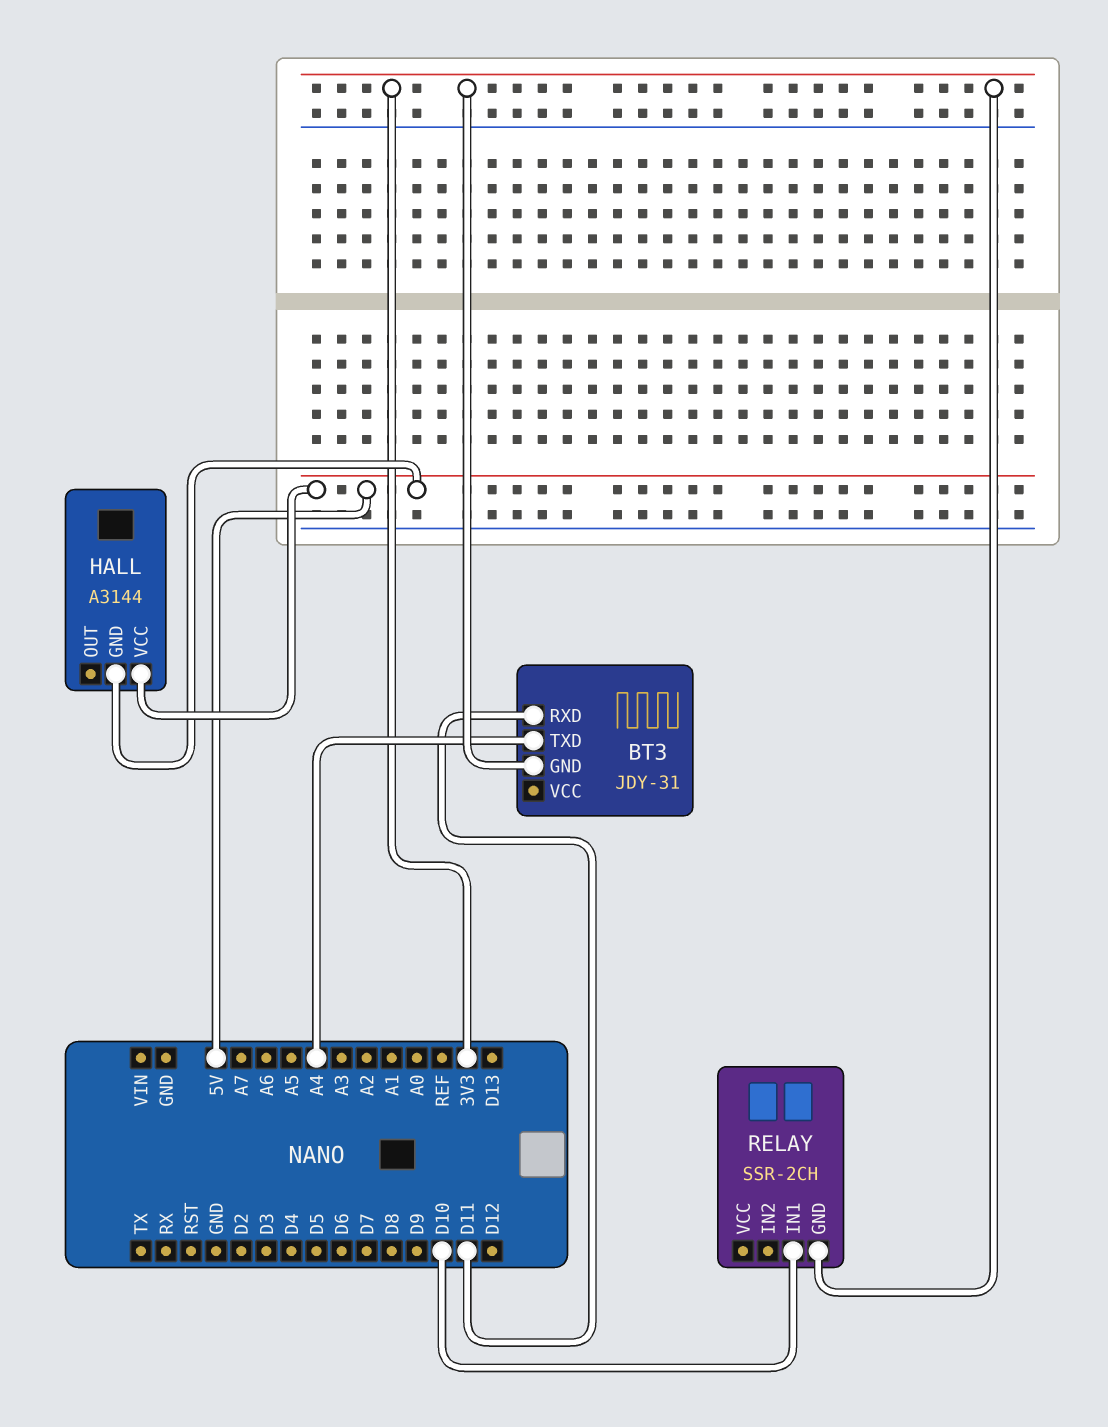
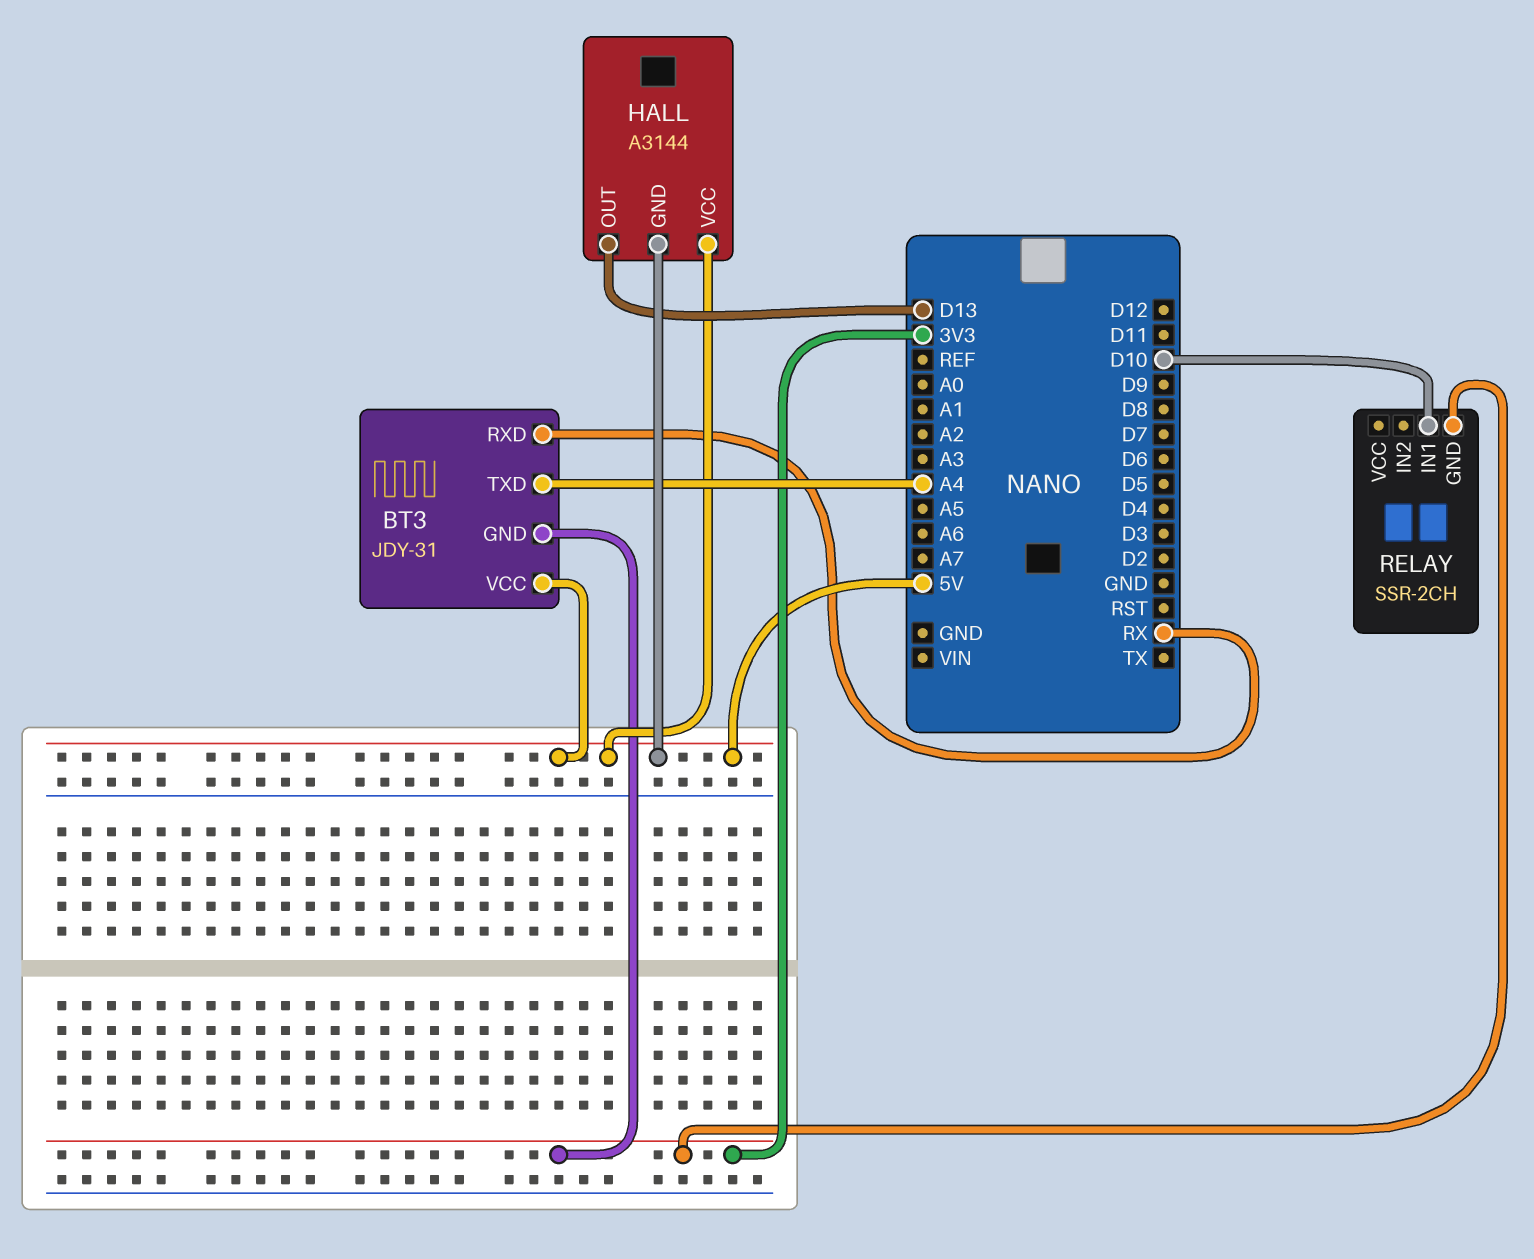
BT3 pin RXD: D11 -> RX
BT3 pin VCC: none -> 5V
HALL pin OUT: none -> D13

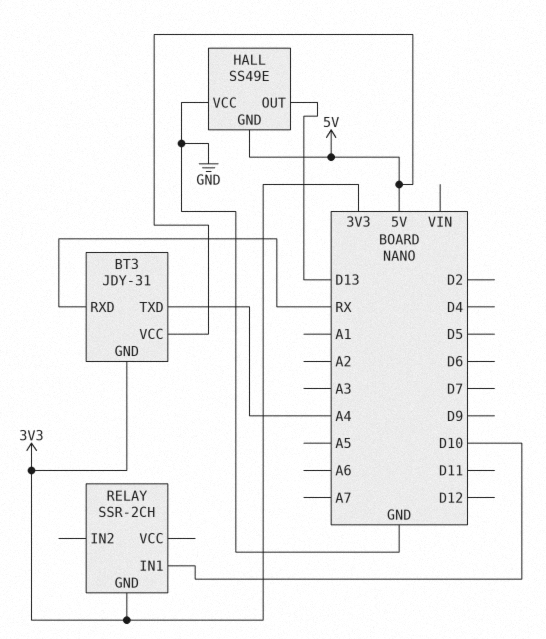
HALL: A3144 -> SS49E
HALL pin VCC: 5V -> GND

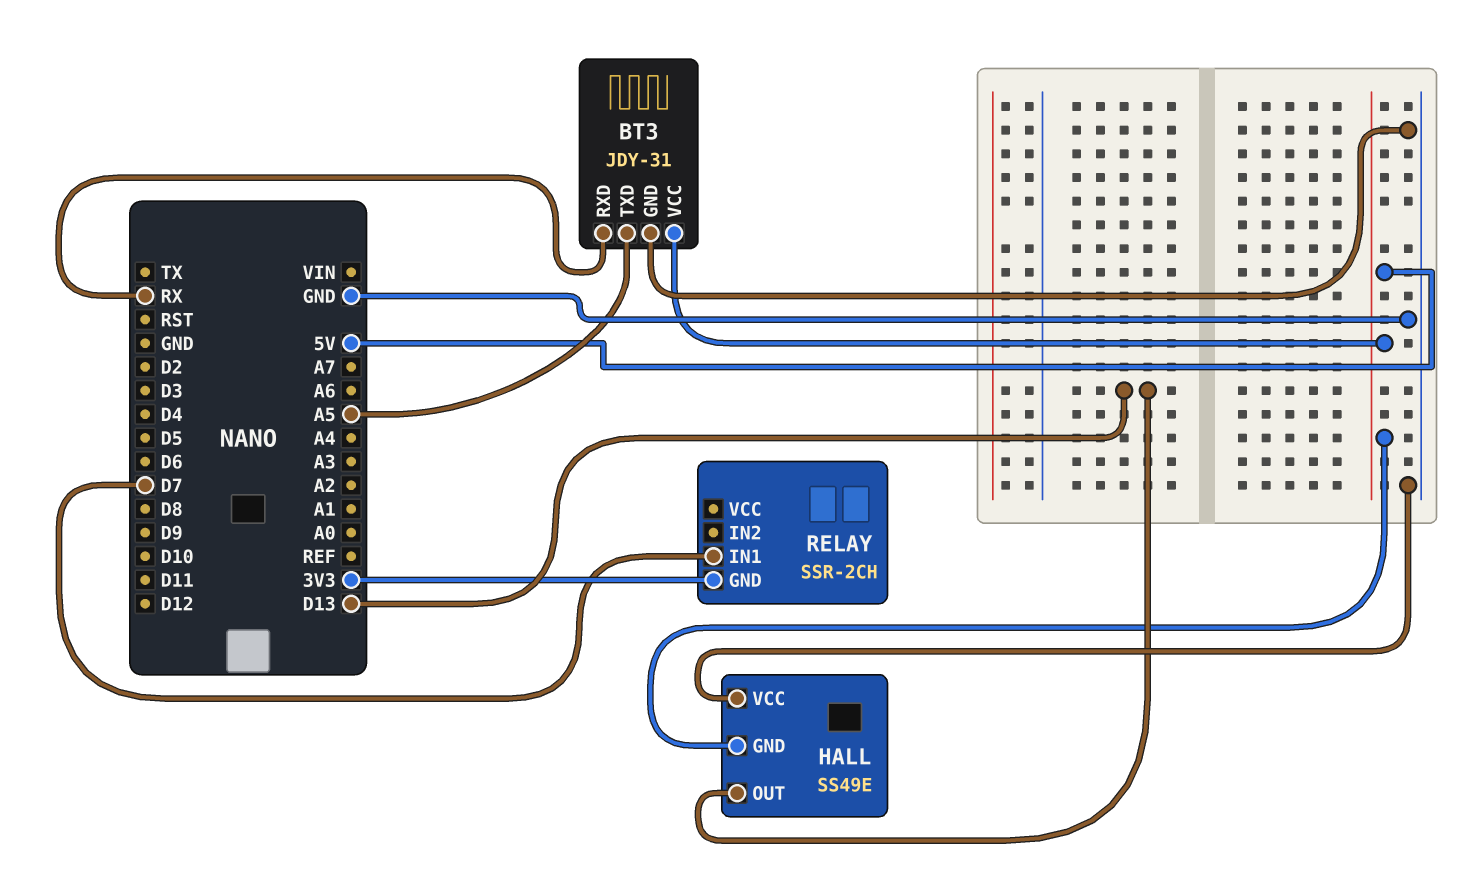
BT3 pin GND: 3V3 -> GND
BT3 pin TXD: A4 -> A5
RELAY pin IN1: D10 -> D7

